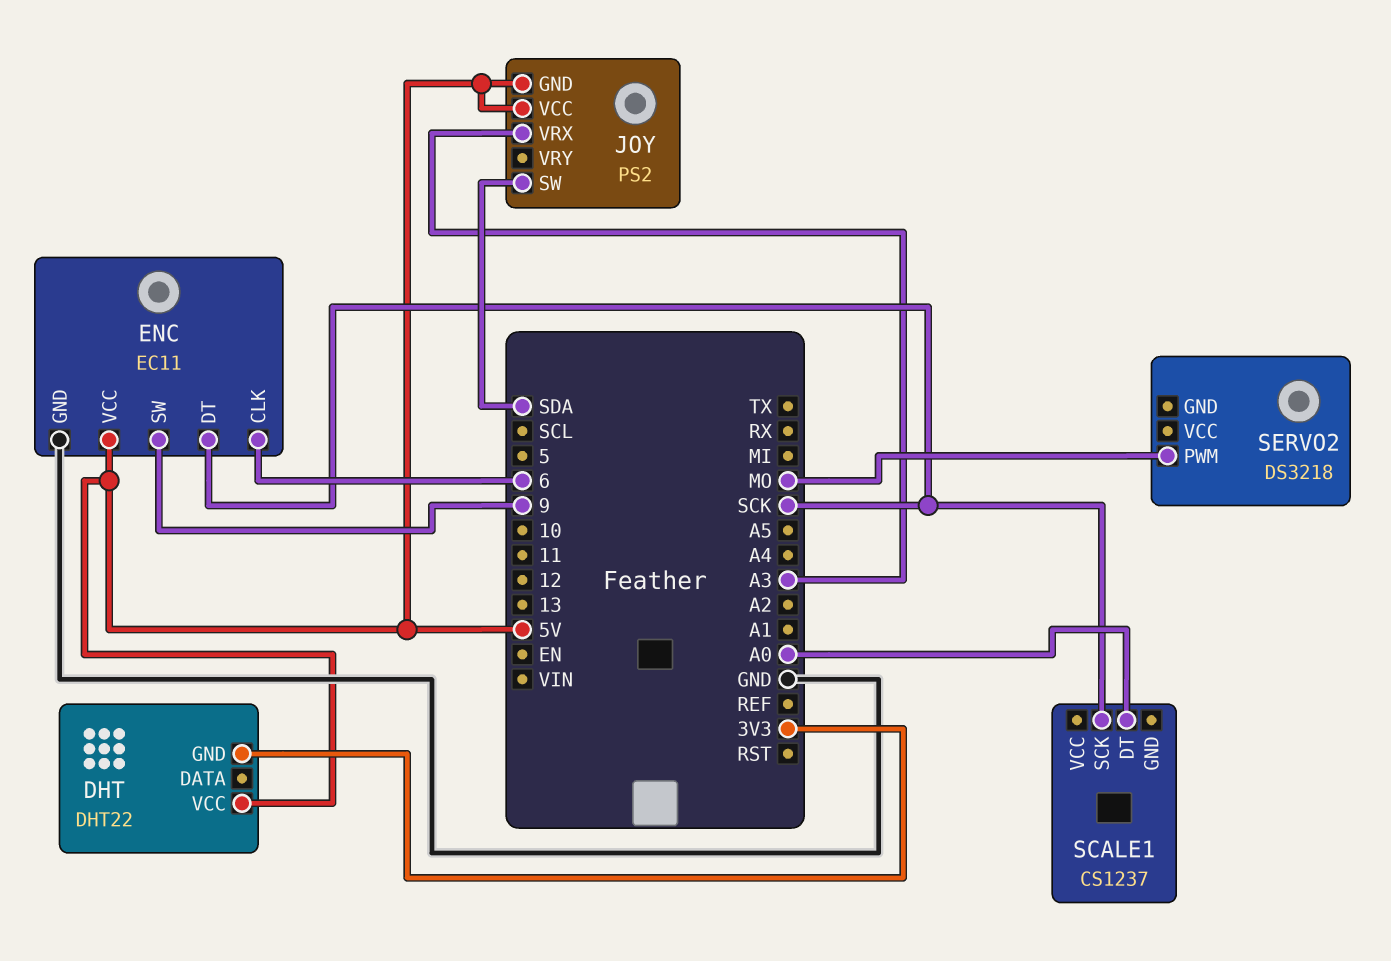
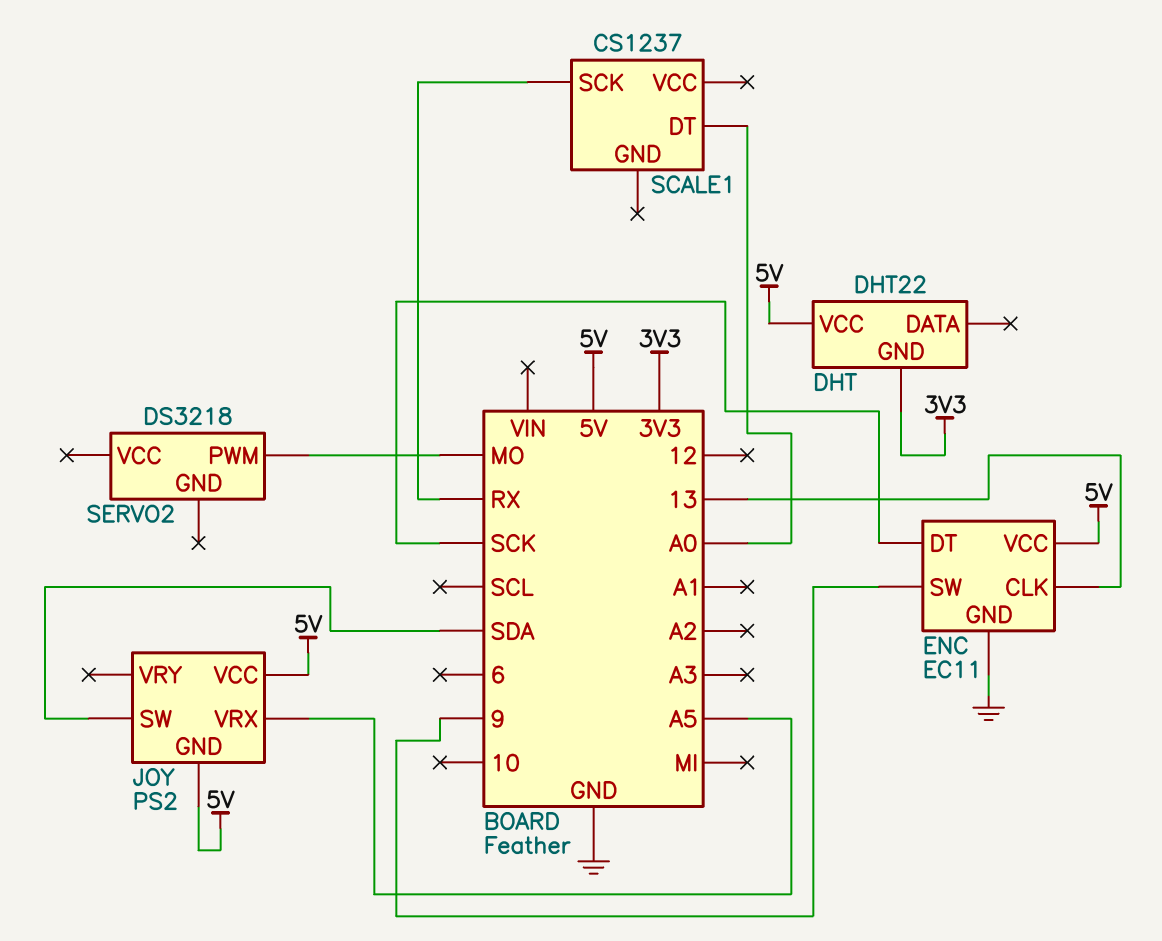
ENC pin CLK: 6 -> 13
JOY pin VRX: A3 -> A5
SCALE1 pin SCK: SCK -> RX

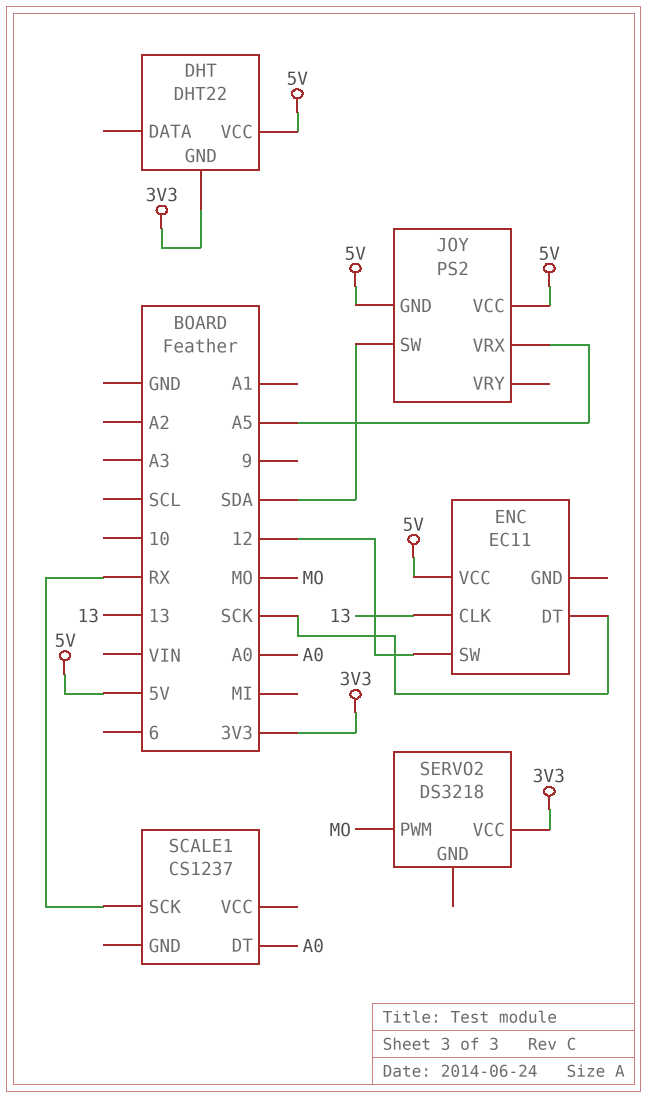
ENC pin GND: GND -> none
ENC pin SW: 9 -> 12
SERVO2 pin VCC: none -> 3V3

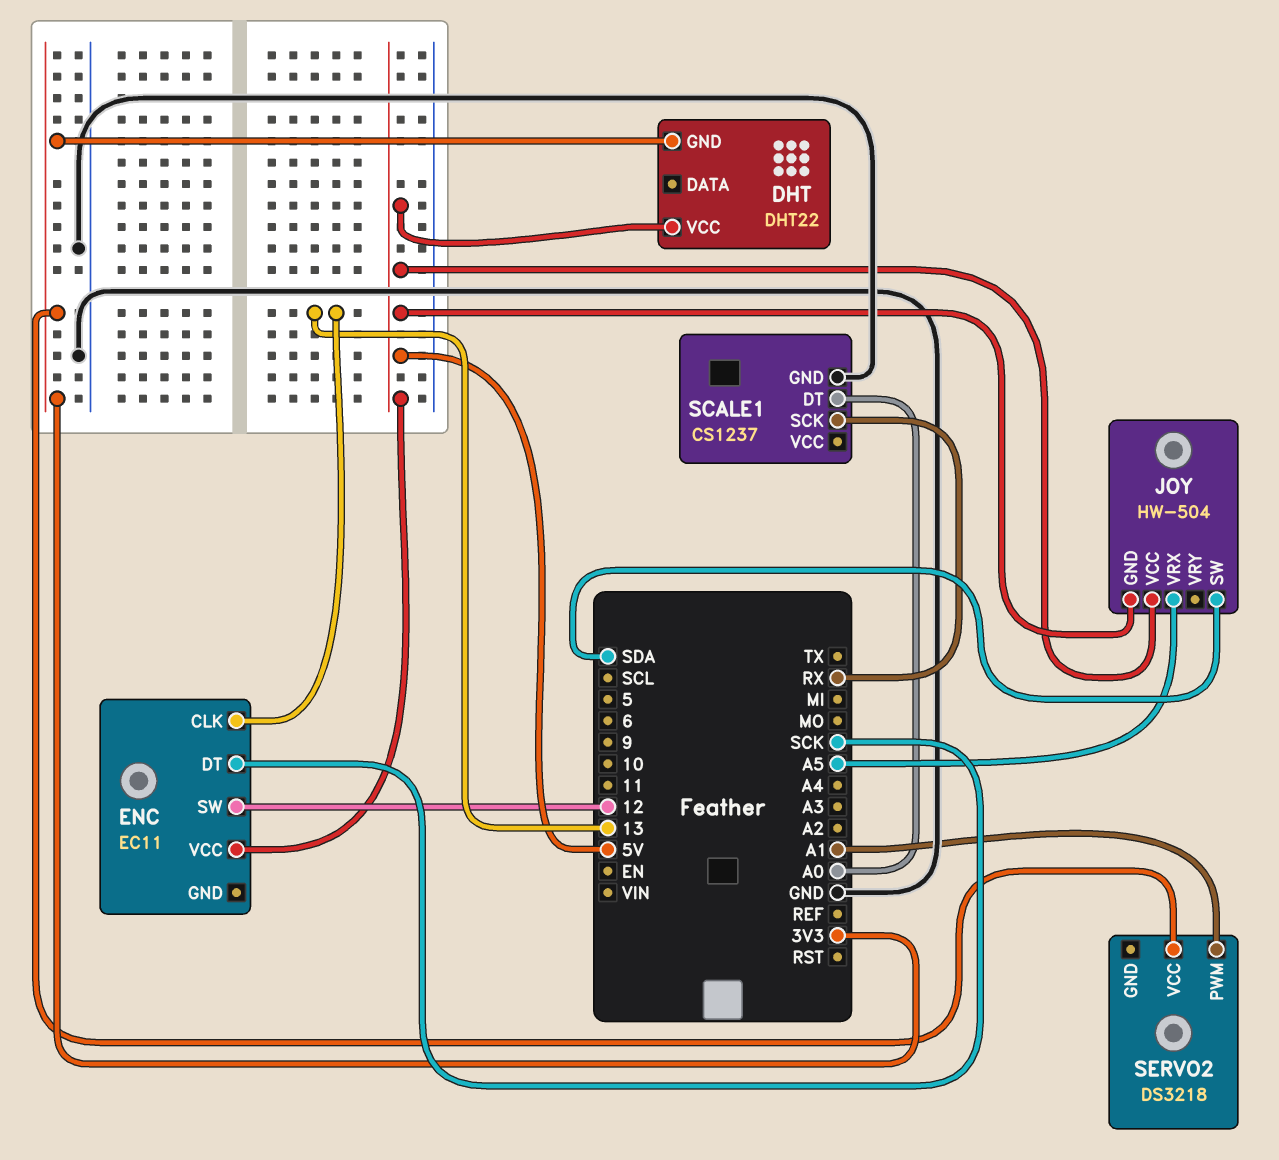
JOY: PS2 -> HW-504
SCALE1 pin GND: none -> GND
SERVO2 pin PWM: MO -> A1

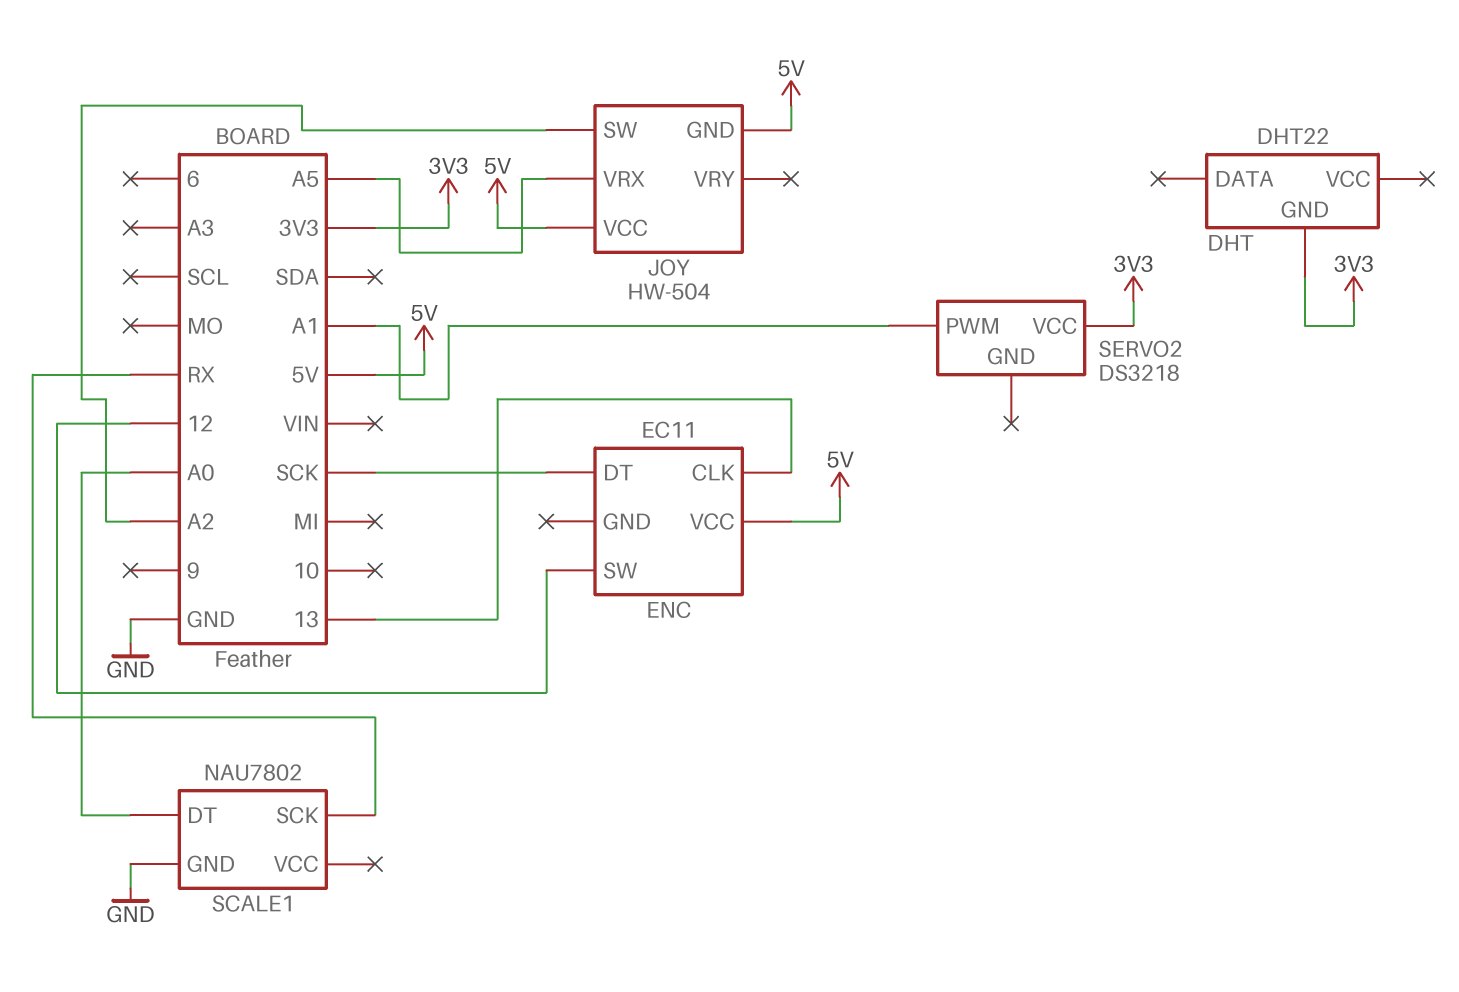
DHT pin VCC: 5V -> none
JOY pin SW: SDA -> A2
SCALE1: CS1237 -> NAU7802

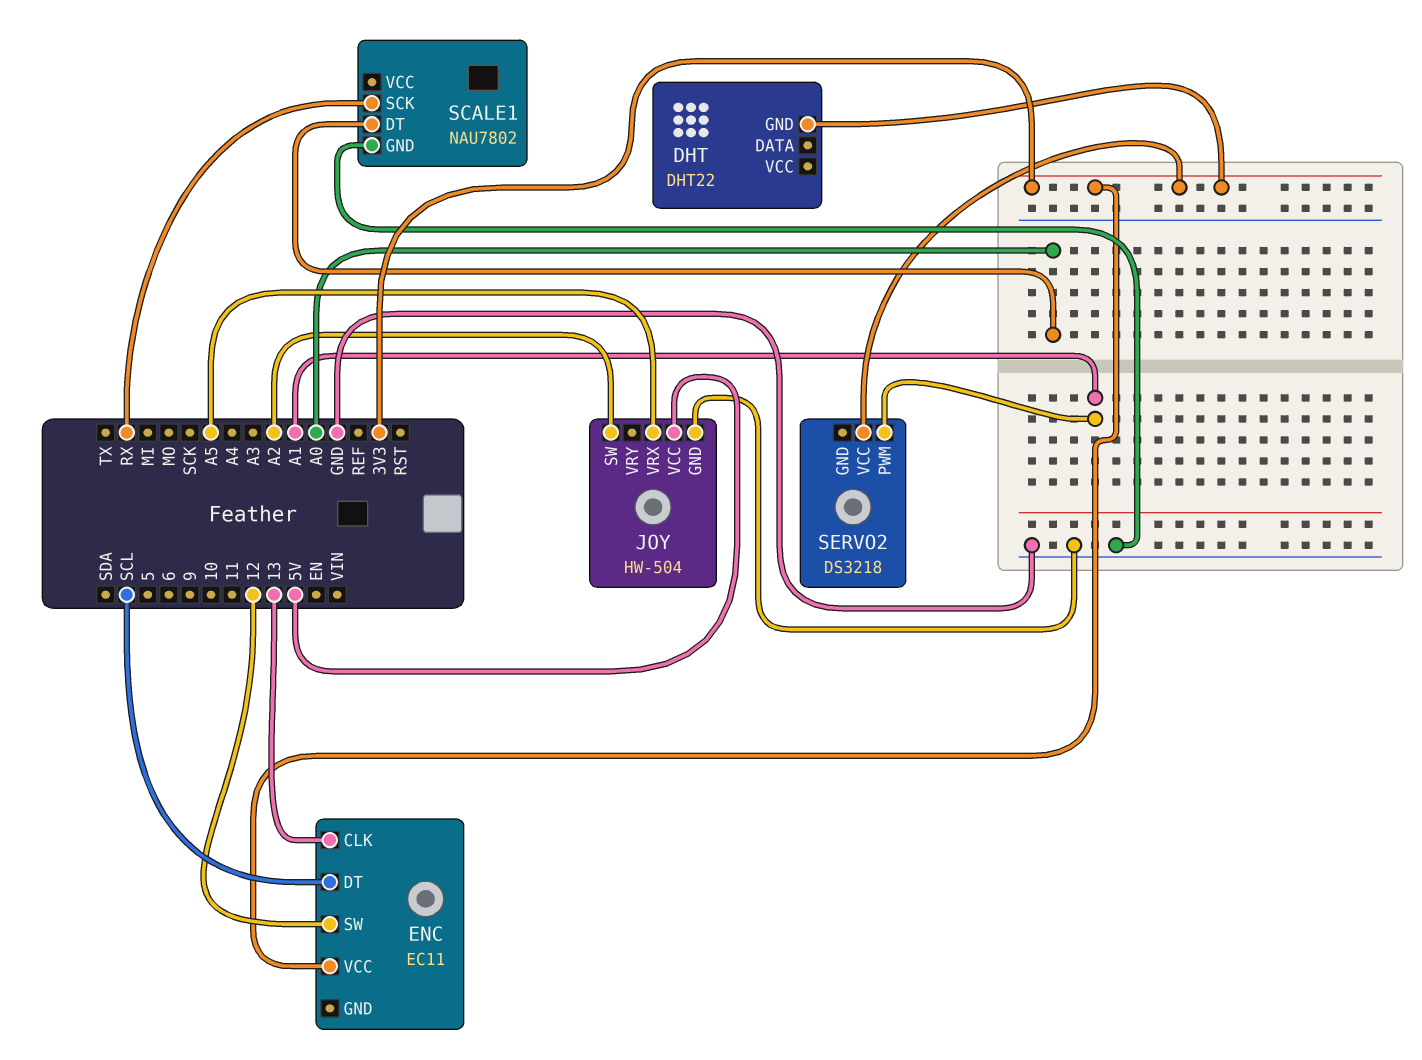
ENC pin DT: SCK -> SCL
ENC pin VCC: 5V -> 3V3
JOY pin GND: 5V -> GND

